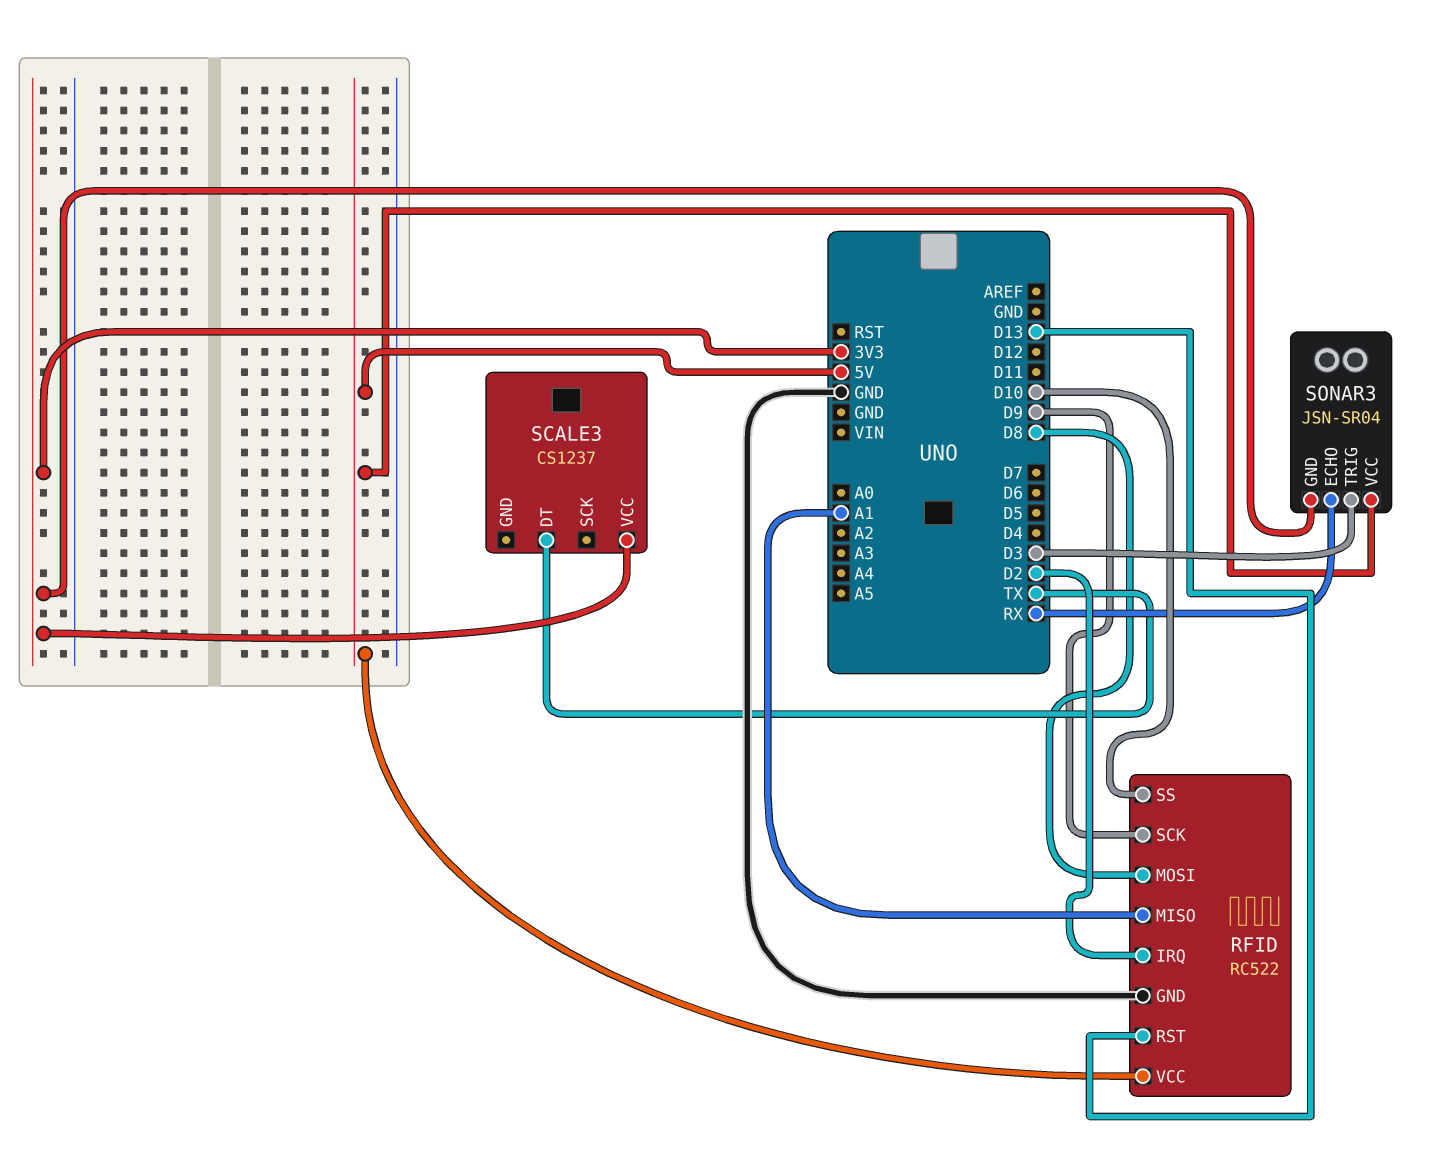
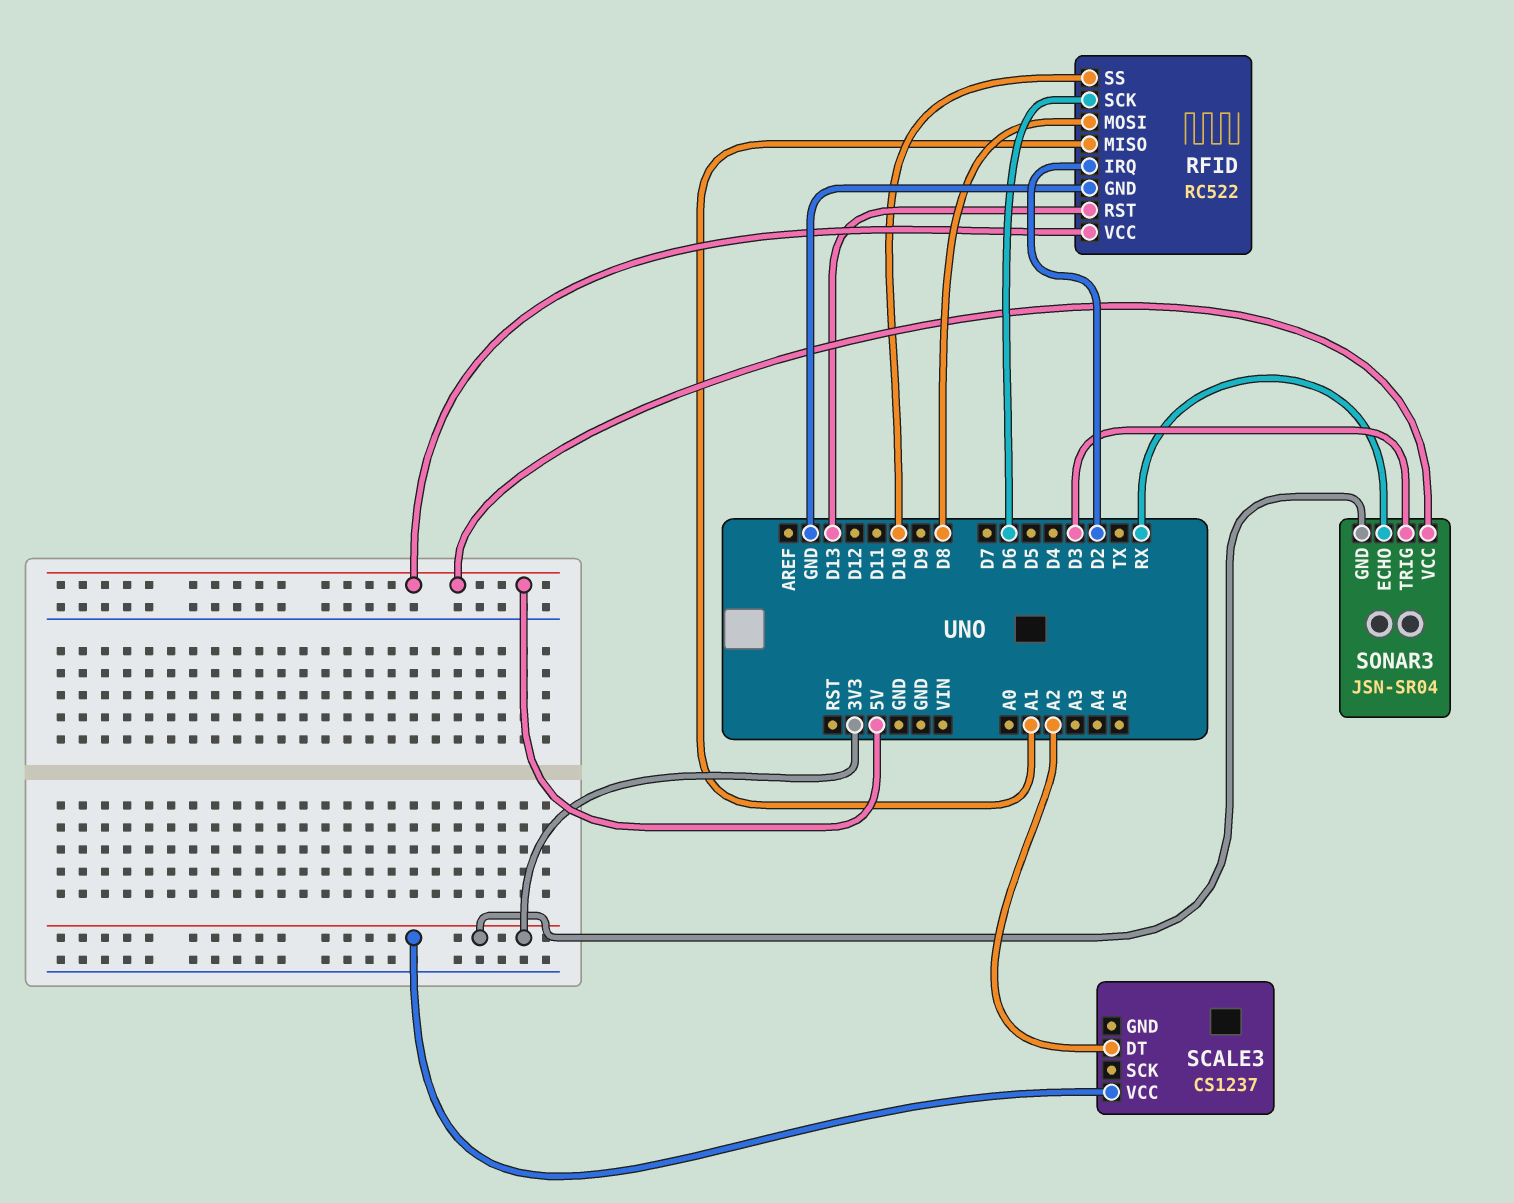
RFID pin SCK: D9 -> D6
SCALE3 pin DT: TX -> A2

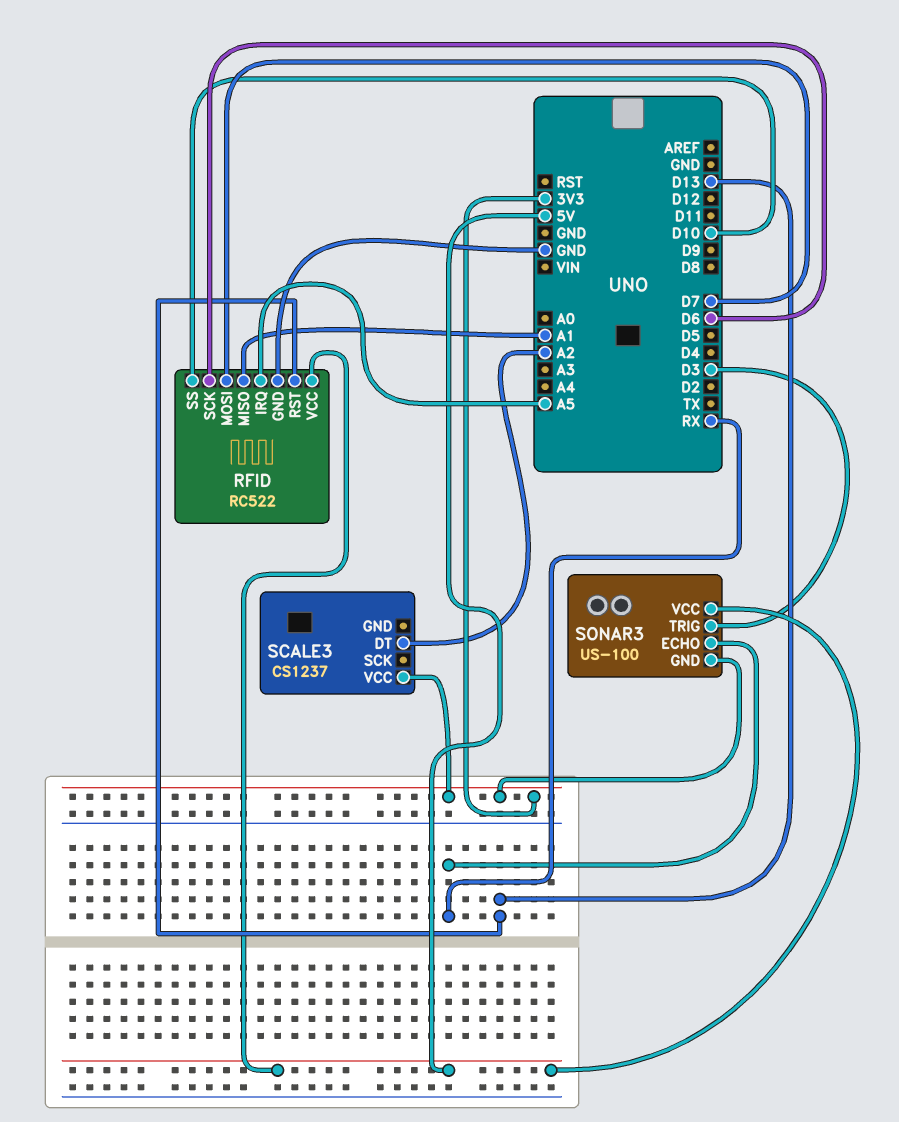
RFID pin IRQ: D2 -> A5
RFID pin MOSI: D8 -> D7
SONAR3: JSN-SR04 -> US-100

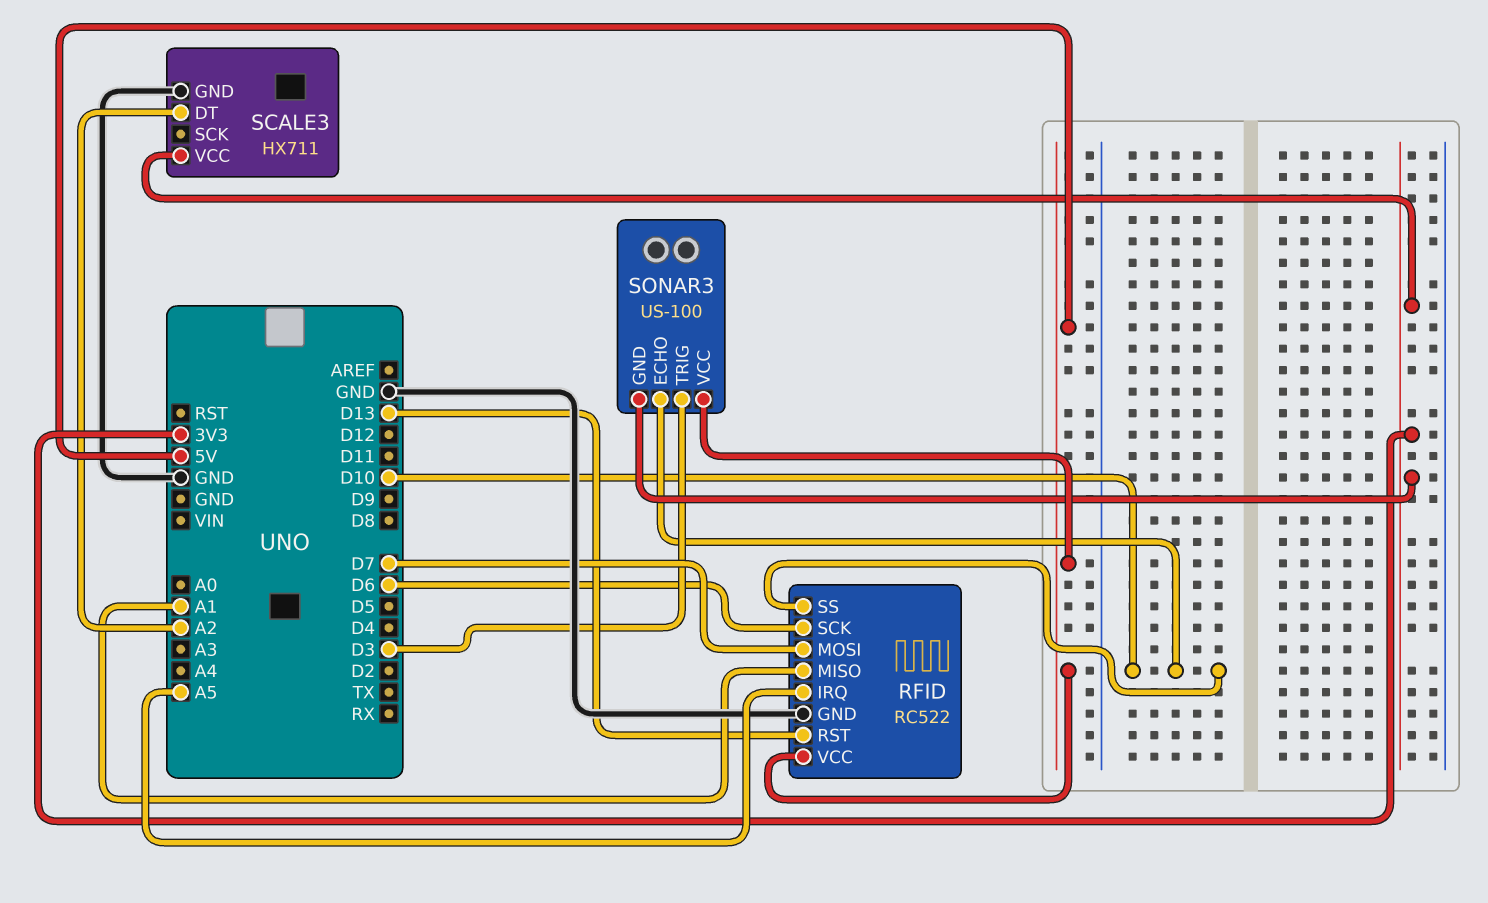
SCALE3: CS1237 -> HX711
SCALE3 pin GND: none -> GND
SONAR3 pin ECHO: RX -> D10

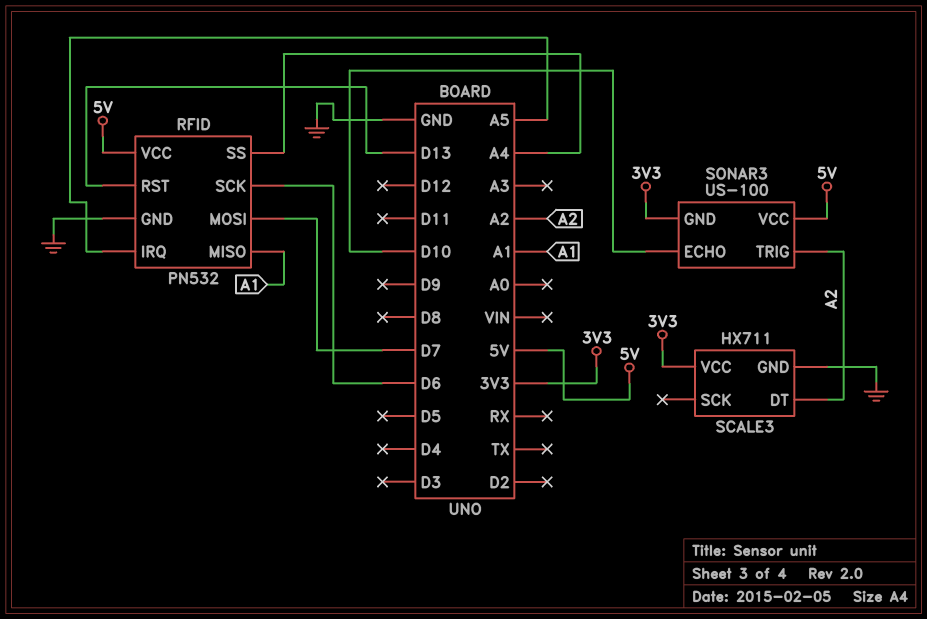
RFID: RC522 -> PN532
RFID pin SS: D10 -> A4
SONAR3 pin TRIG: D3 -> A2

